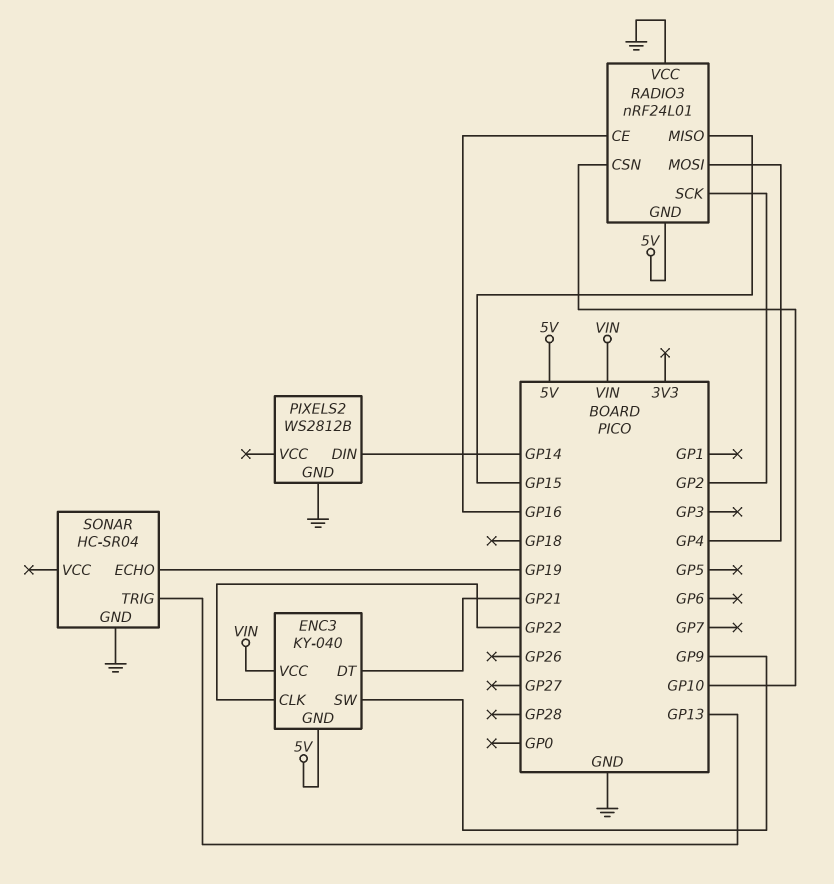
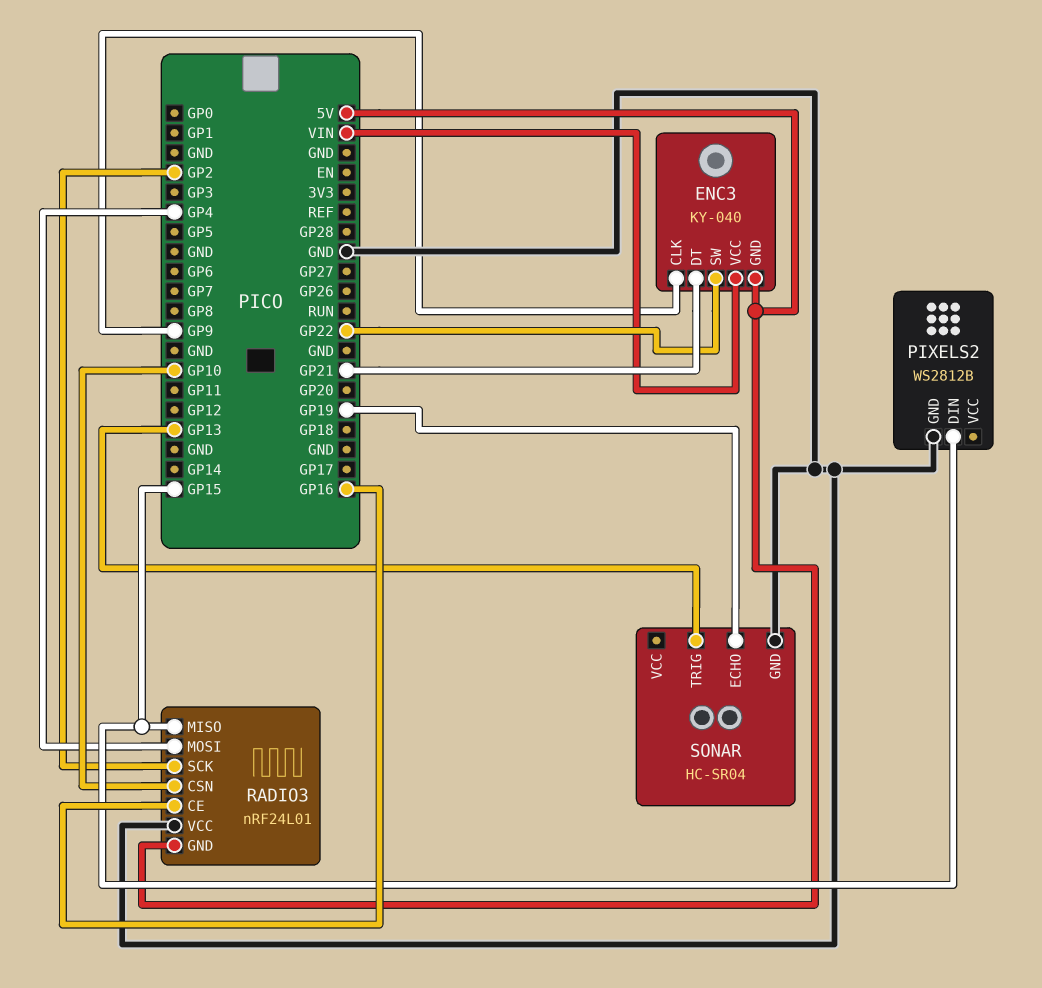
ENC3 pin CLK: GP22 -> GP9
ENC3 pin SW: GP9 -> GP22
PIXELS2 pin DIN: GP14 -> GP15

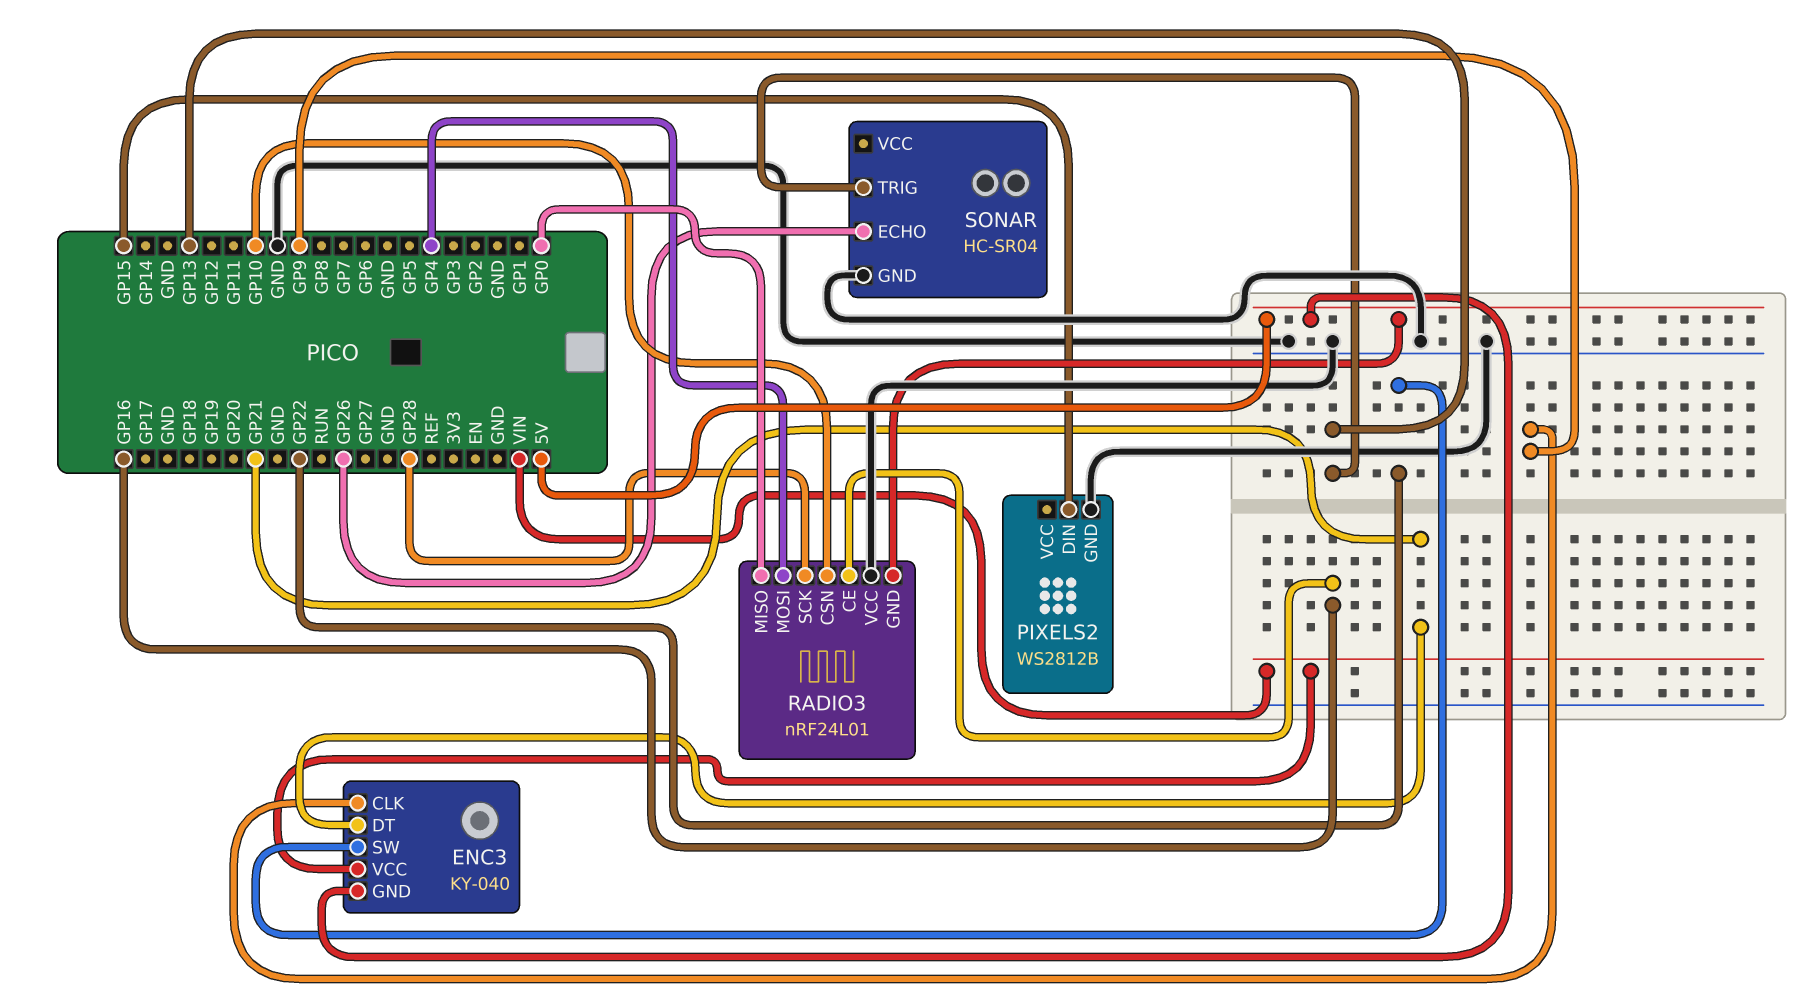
RADIO3 pin MISO: GP15 -> GP0
RADIO3 pin SCK: GP2 -> GP28
SONAR pin ECHO: GP19 -> GP26

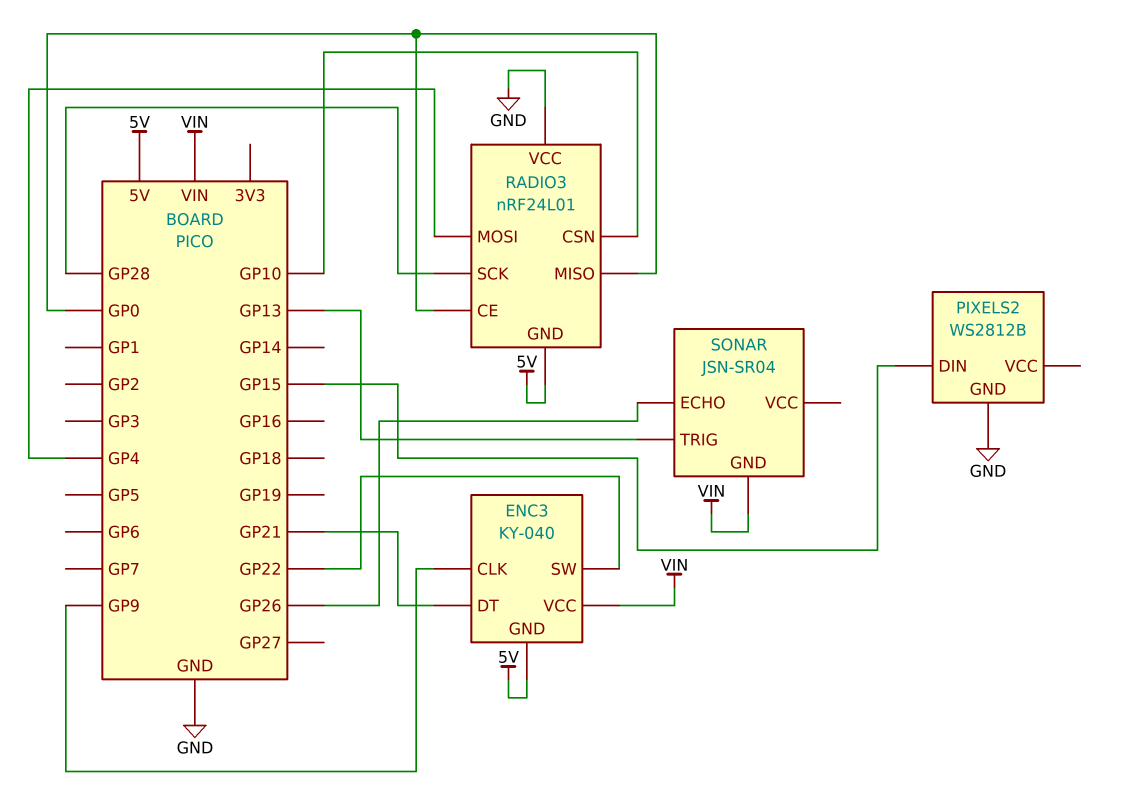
RADIO3 pin CE: GP16 -> GP0
SONAR: HC-SR04 -> JSN-SR04
SONAR pin GND: GND -> VIN

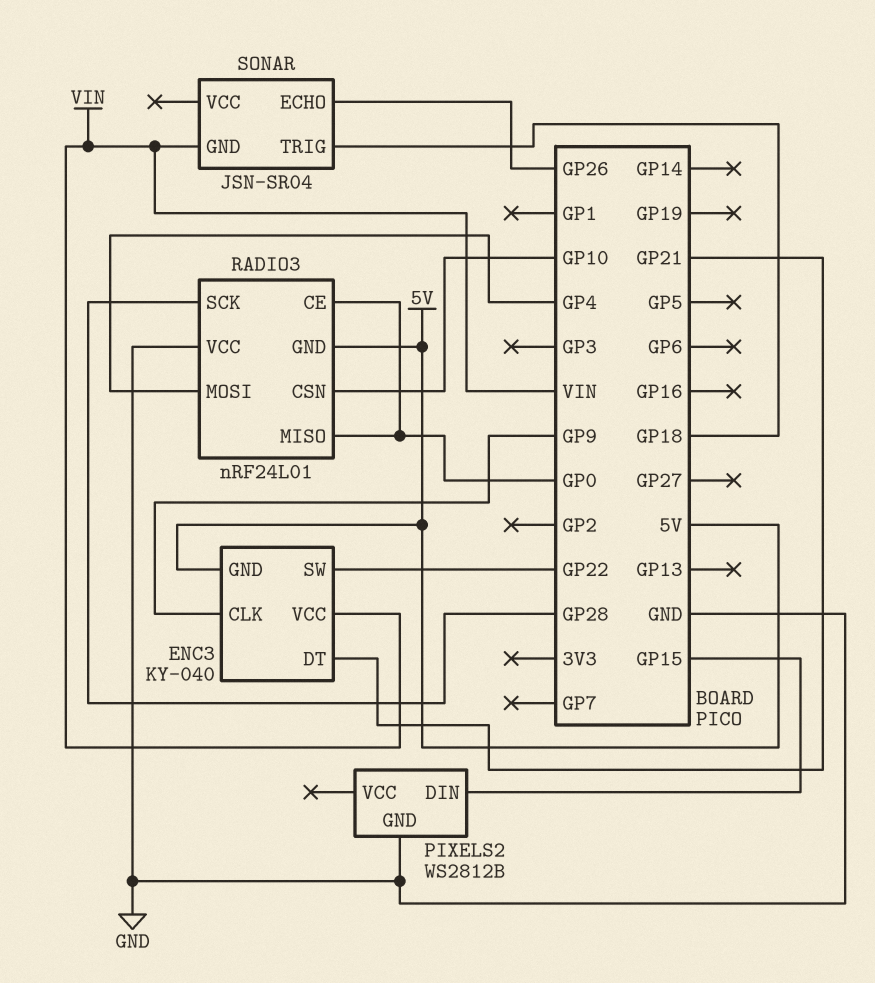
SONAR pin TRIG: GP13 -> GP18

